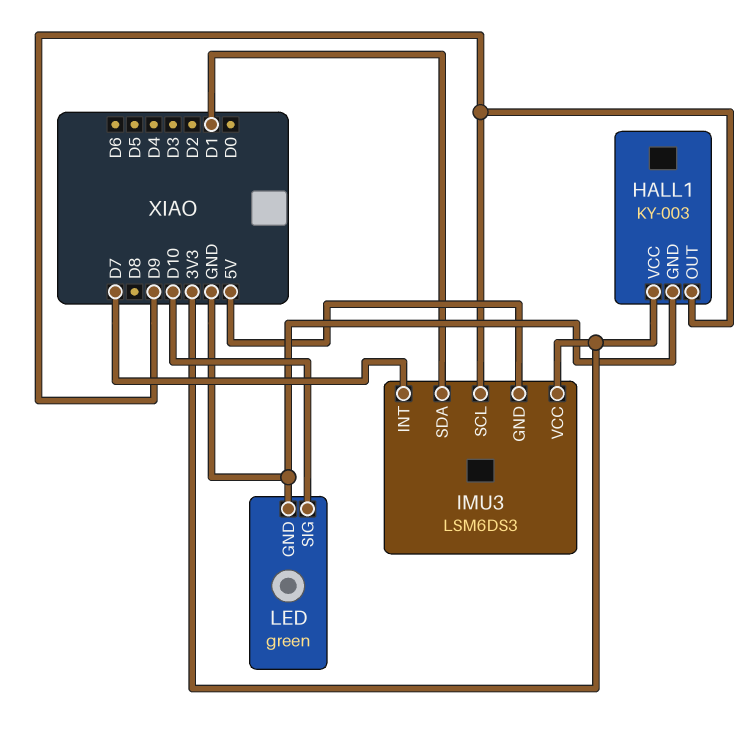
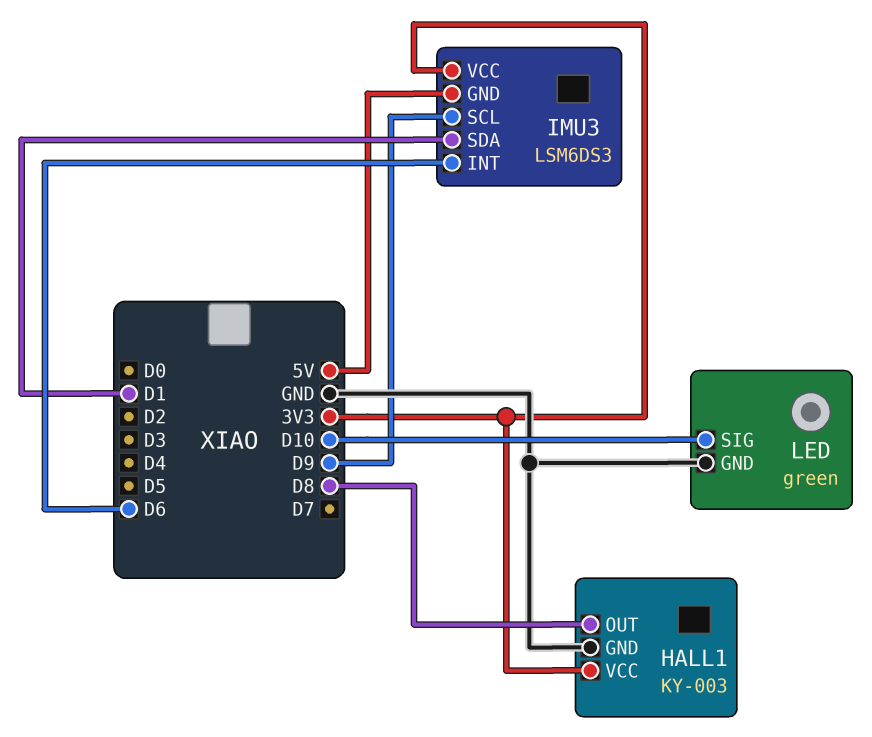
HALL1 pin OUT: D9 -> D8
IMU3 pin INT: D7 -> D6

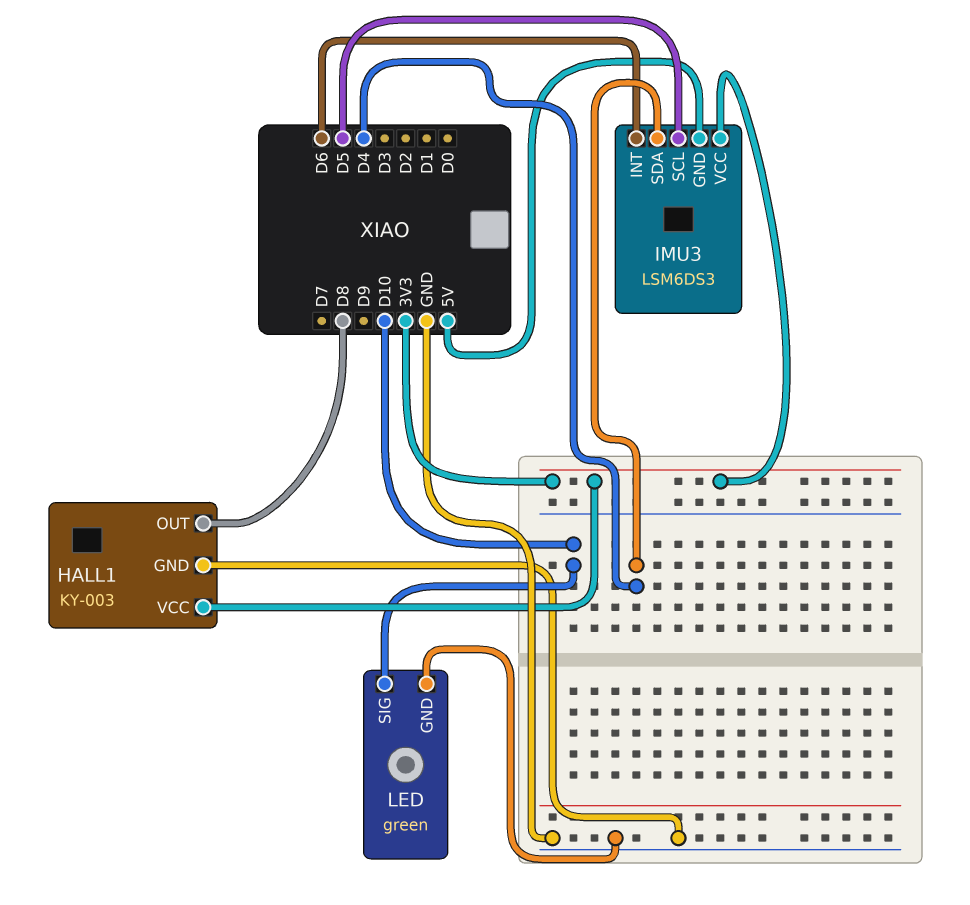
IMU3 pin SCL: D9 -> D5
IMU3 pin SDA: D1 -> D4

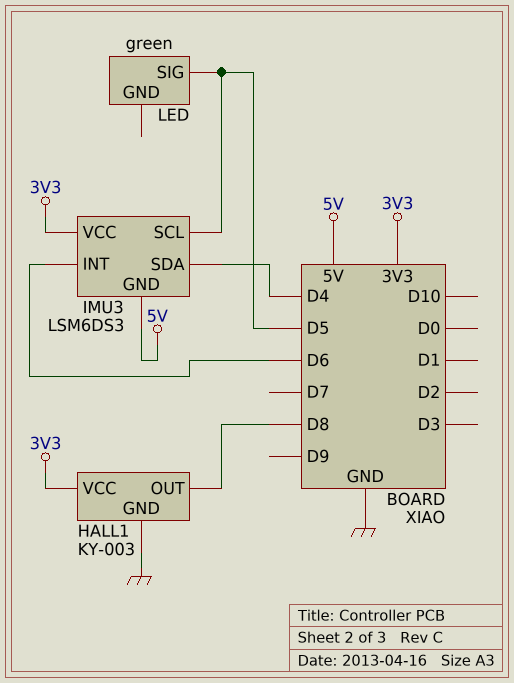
LED pin GND: GND -> none
LED pin SIG: D10 -> D5

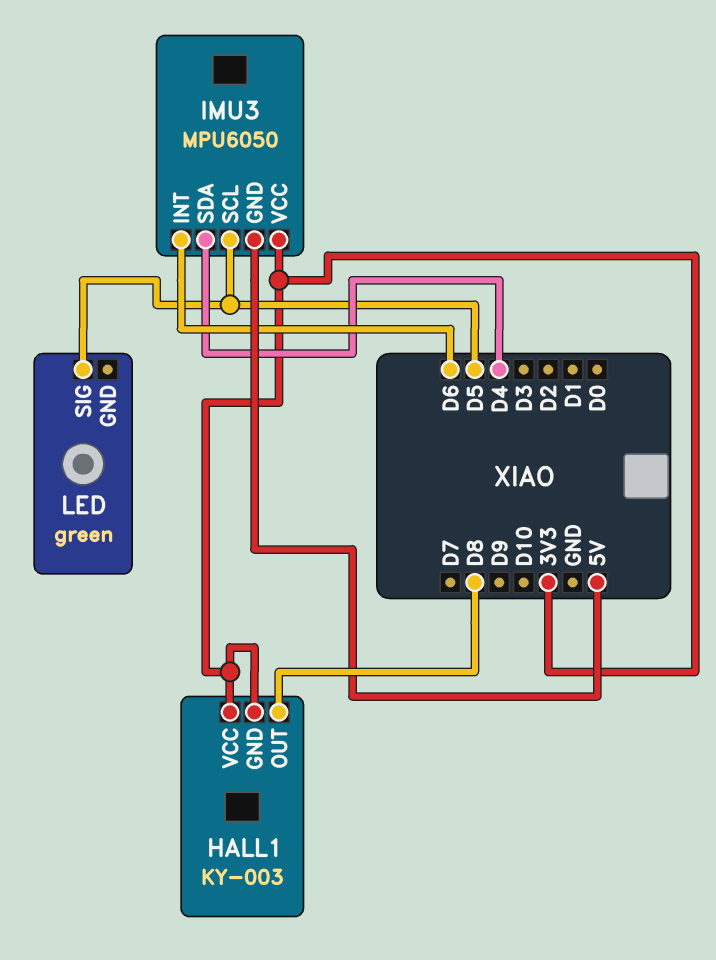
HALL1 pin GND: GND -> 3V3
IMU3: LSM6DS3 -> MPU6050

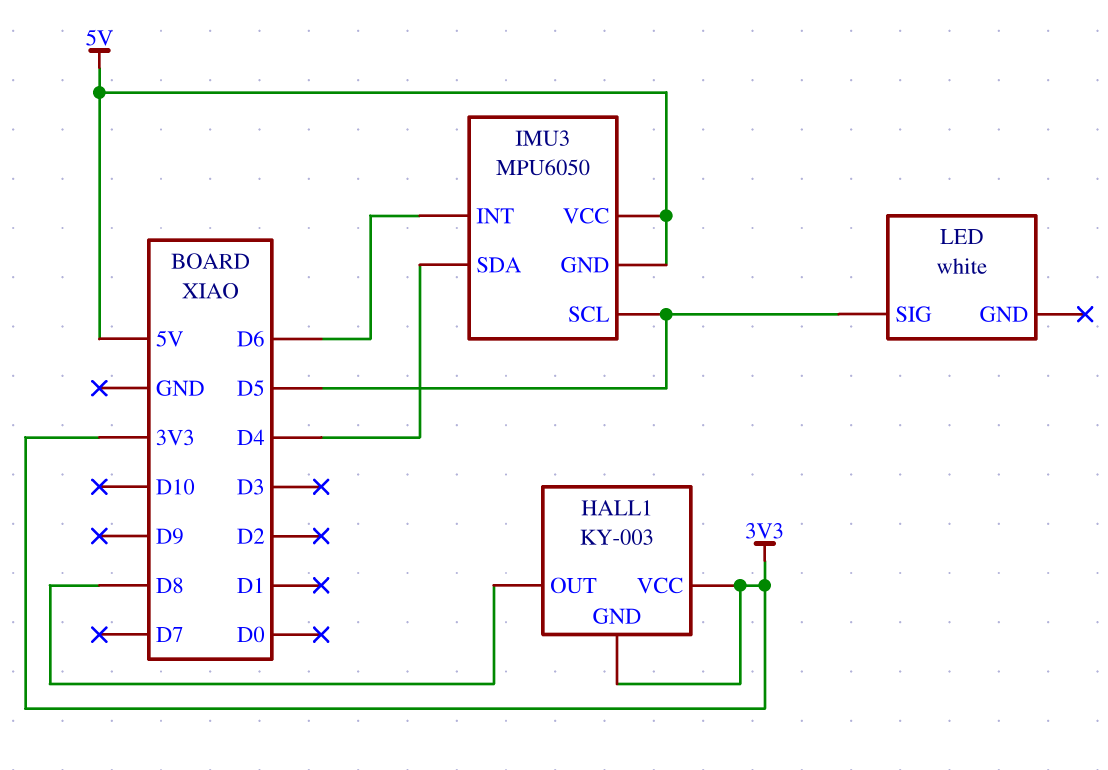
IMU3 pin VCC: 3V3 -> 5V
LED: green -> white

